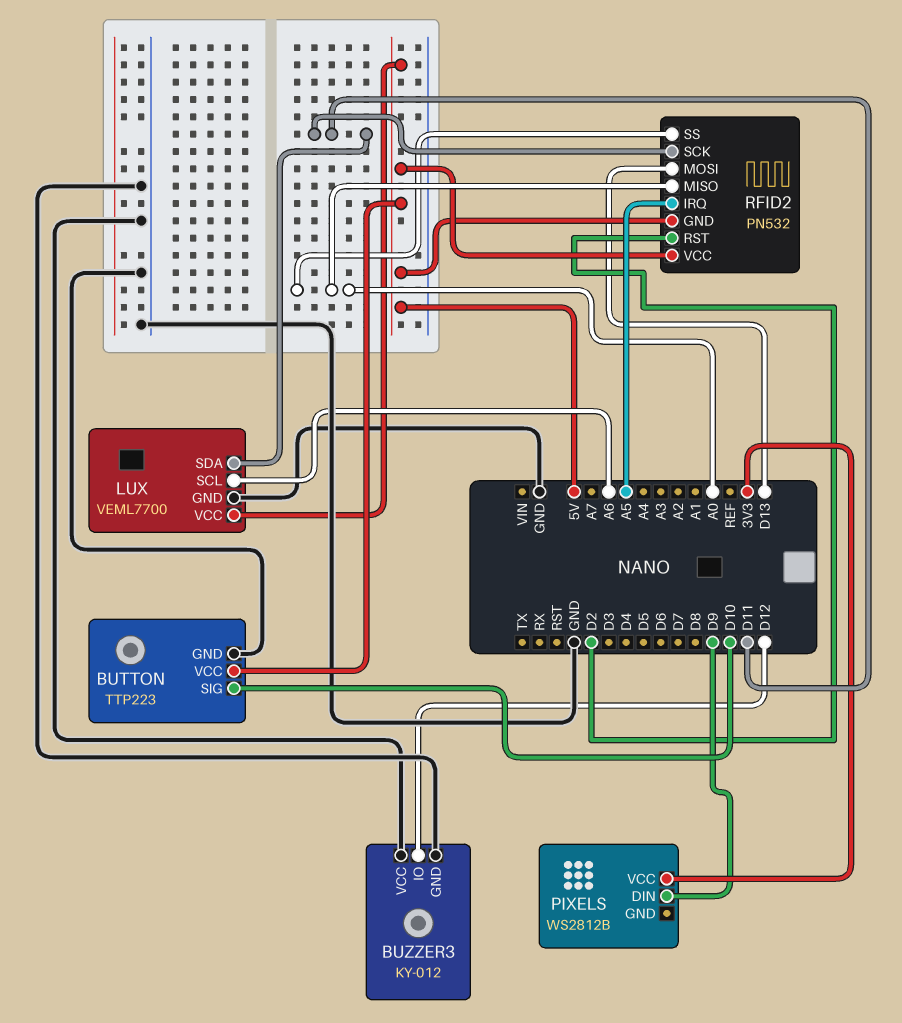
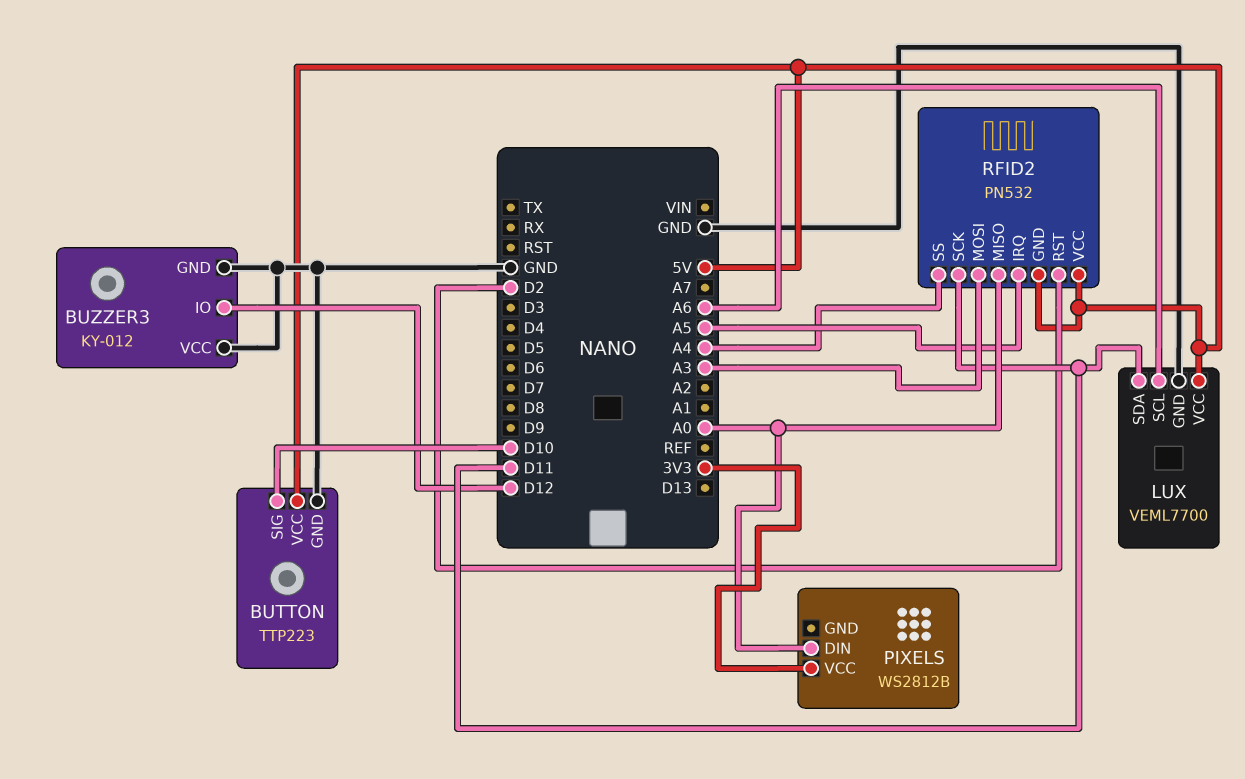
PIXELS pin DIN: D9 -> A0
RFID2 pin MOSI: D13 -> A3
RFID2 pin SS: A0 -> A4

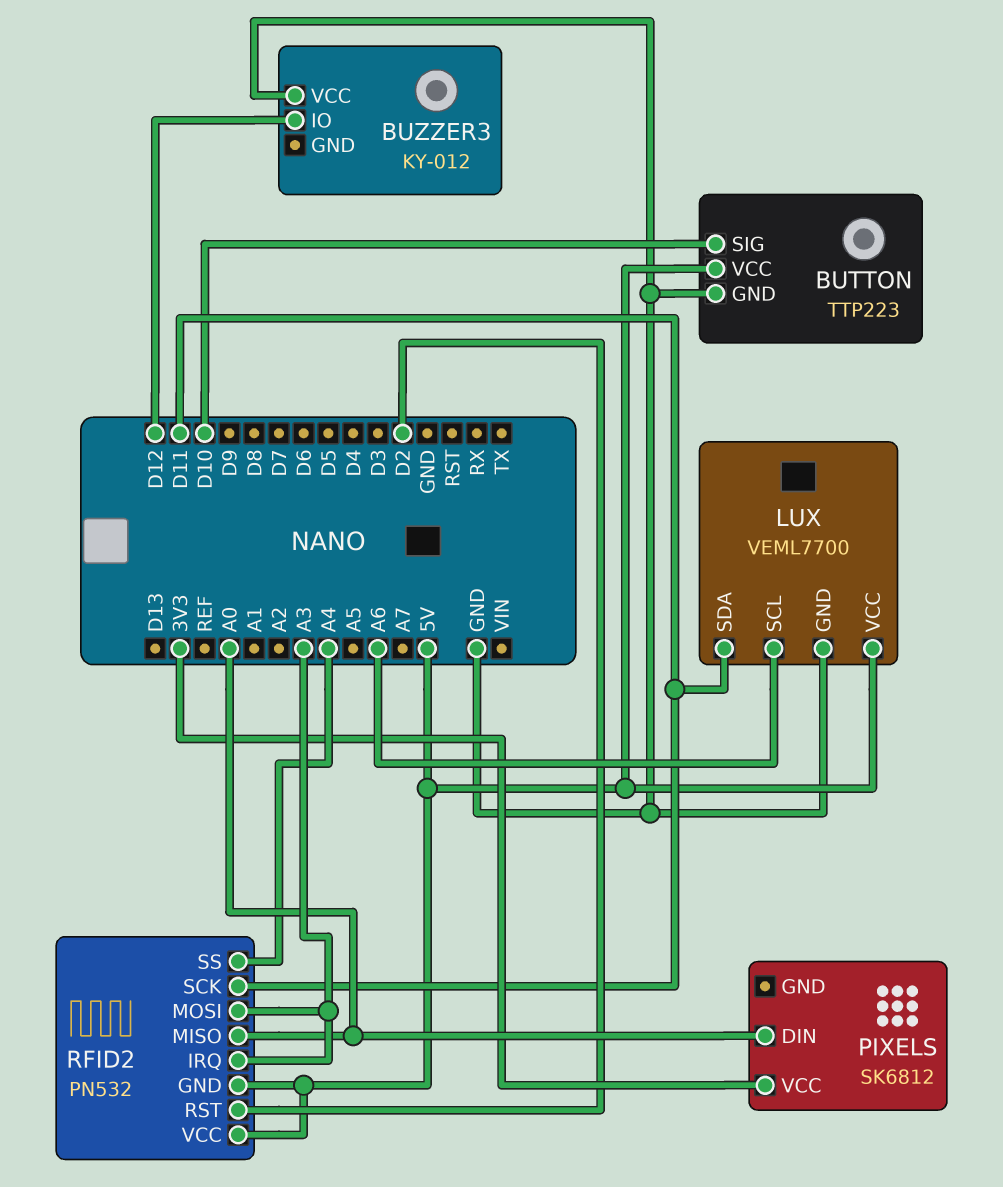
BUZZER3 pin GND: GND -> none
PIXELS: WS2812B -> SK6812
RFID2 pin IRQ: A5 -> A3

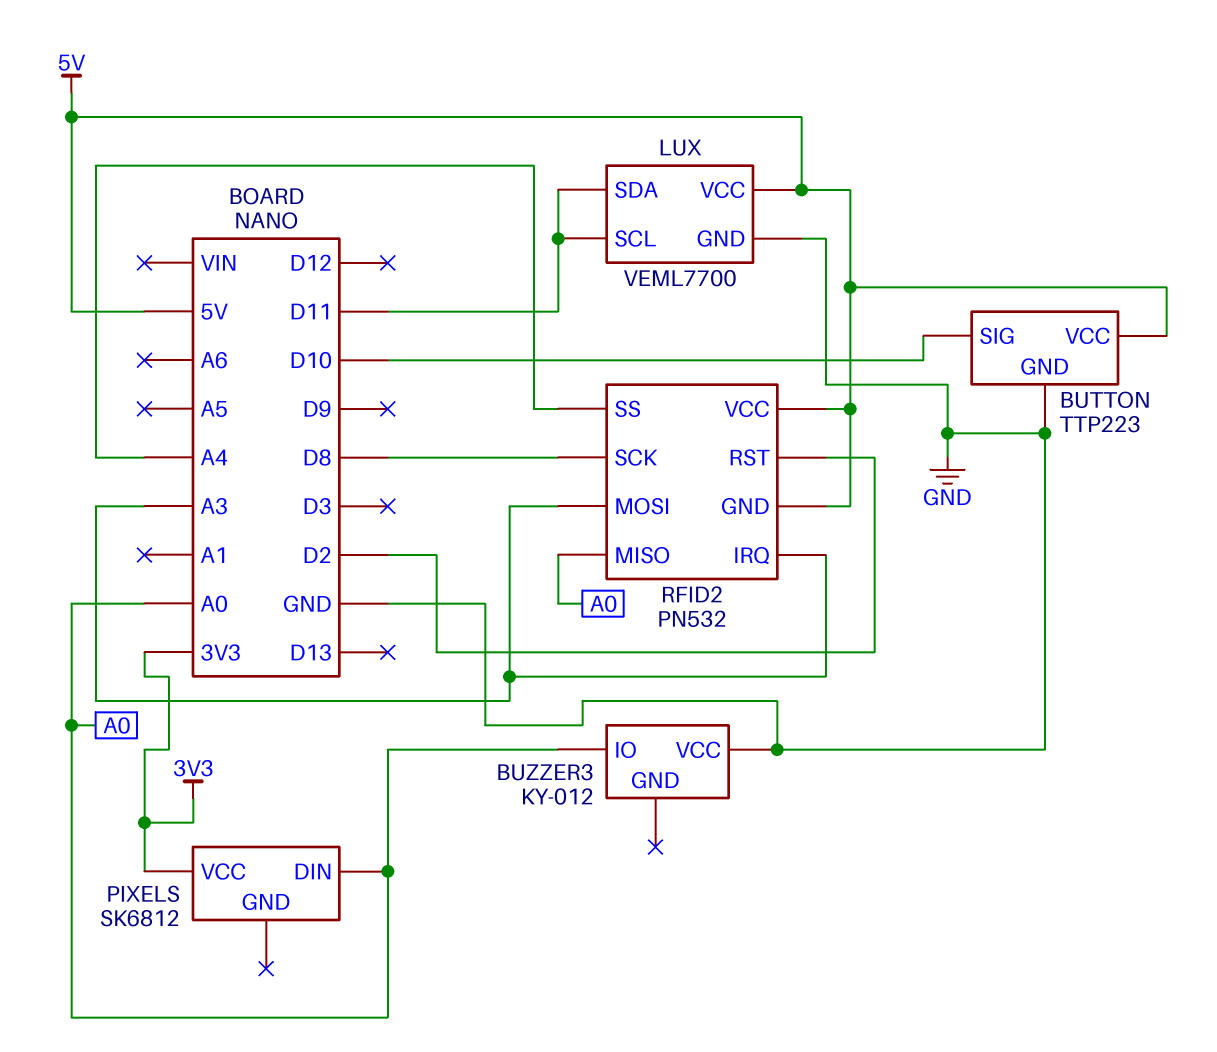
BUZZER3 pin IO: D12 -> A0
LUX pin SCL: A6 -> D11
RFID2 pin SCK: D11 -> D8

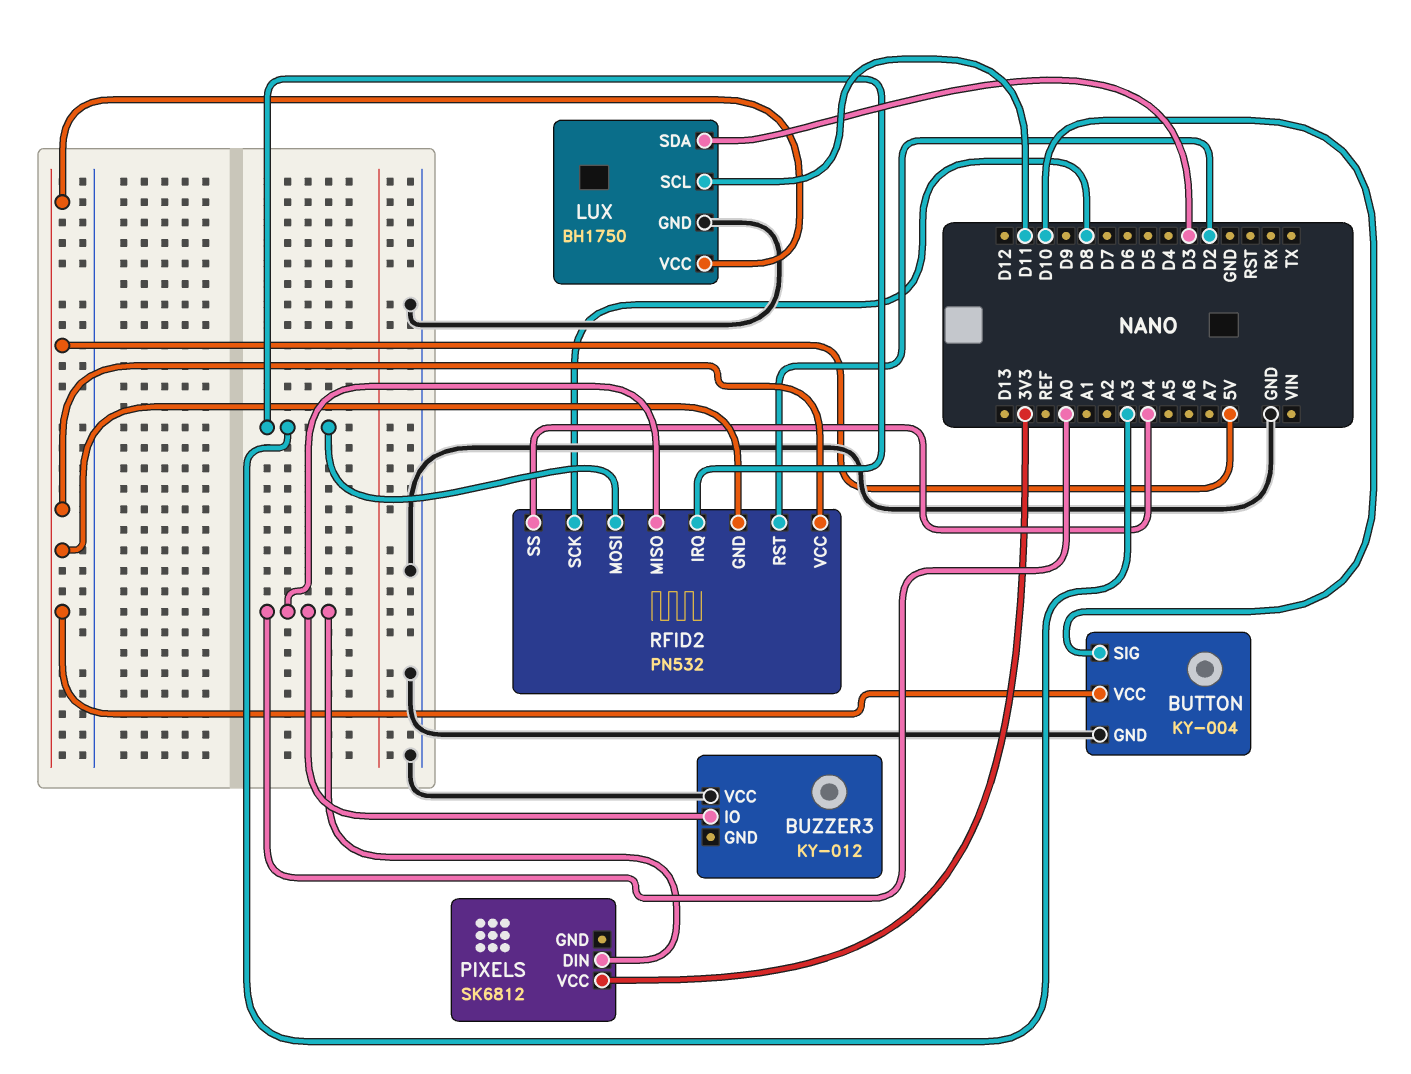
BUTTON: TTP223 -> KY-004
LUX: VEML7700 -> BH1750
LUX pin SDA: D11 -> D3

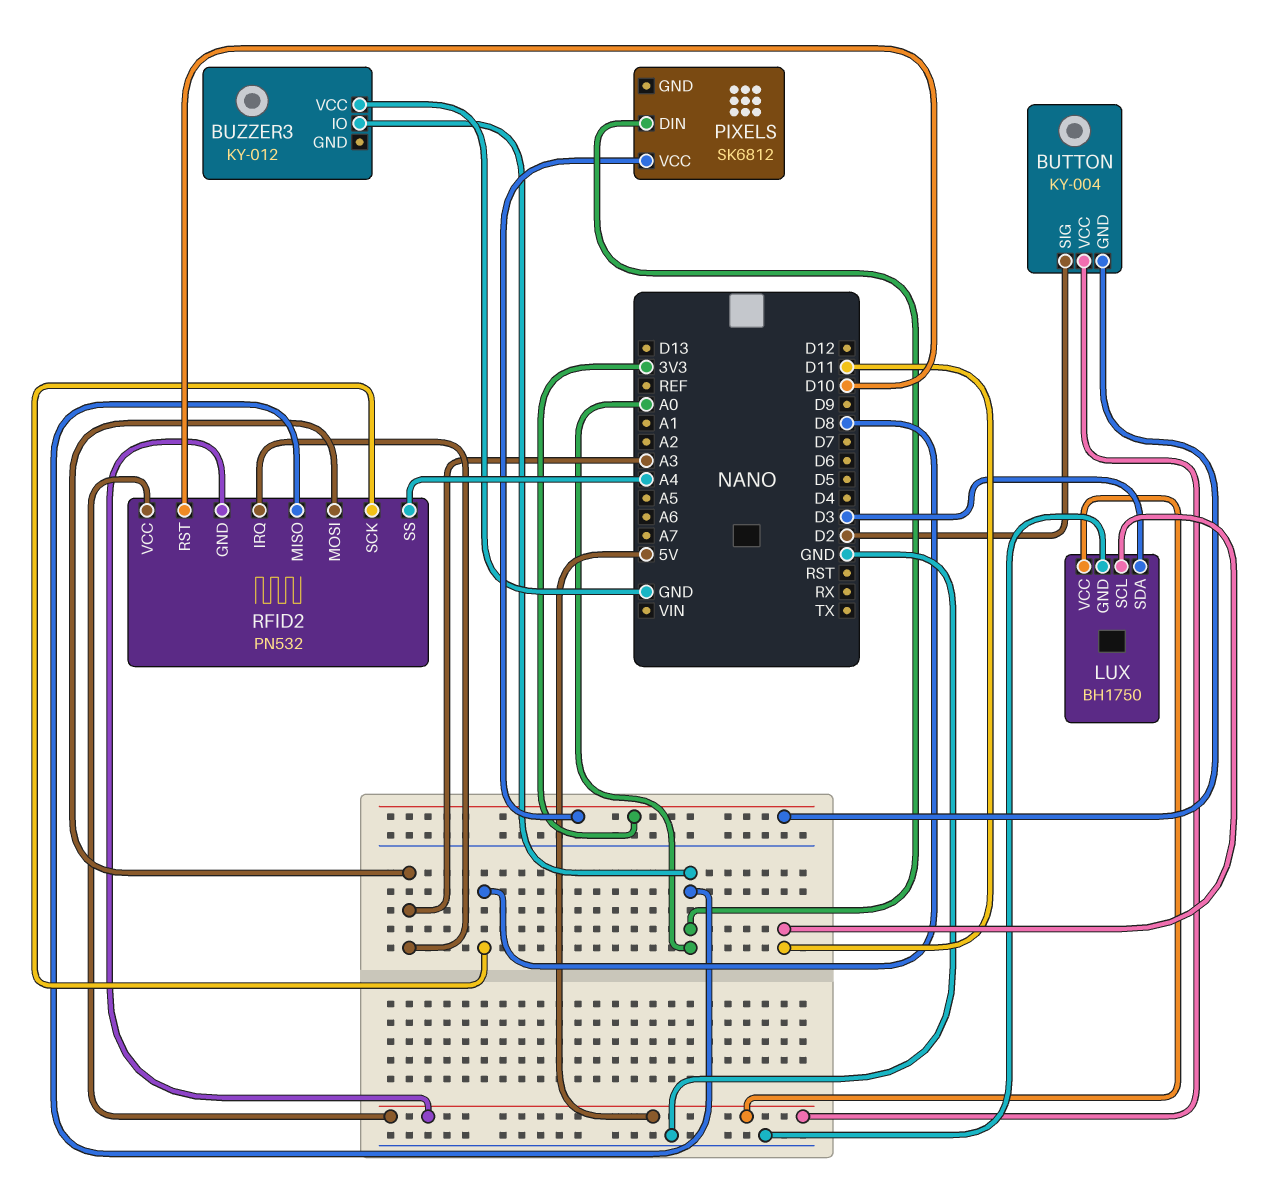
BUTTON pin GND: GND -> 3V3
BUTTON pin SIG: D10 -> D2
RFID2 pin RST: D2 -> D10

